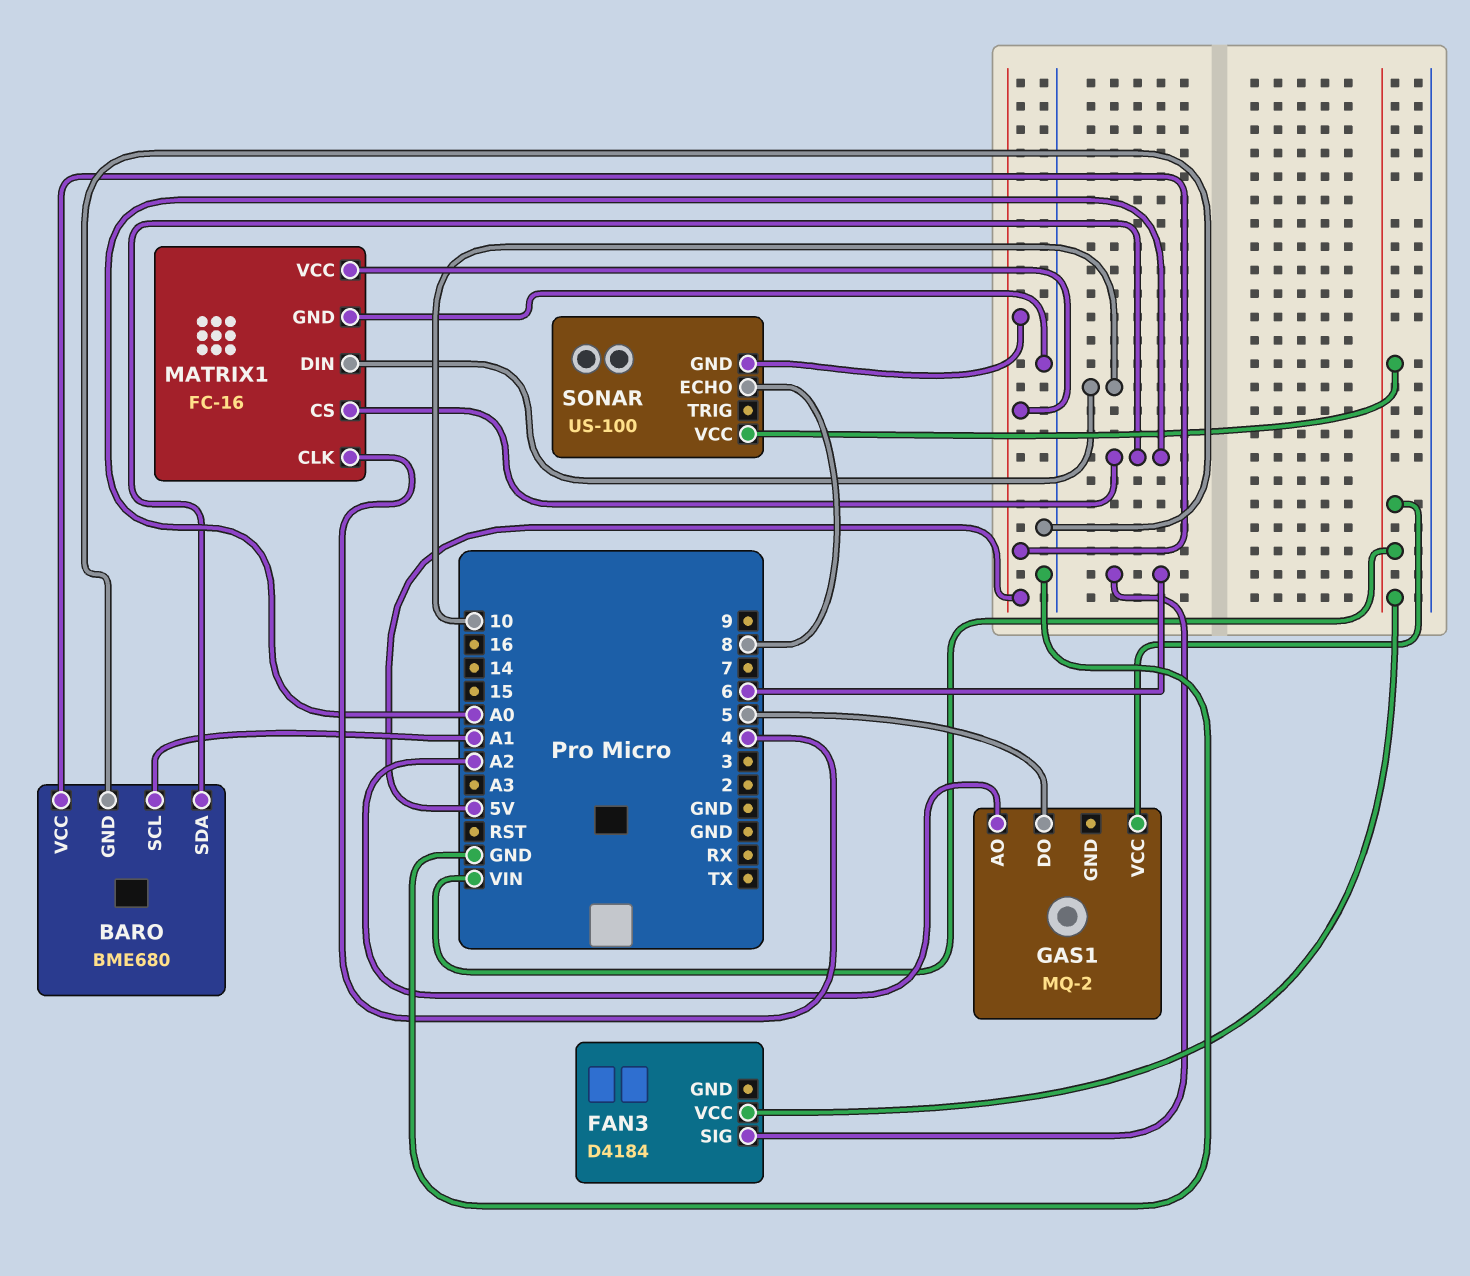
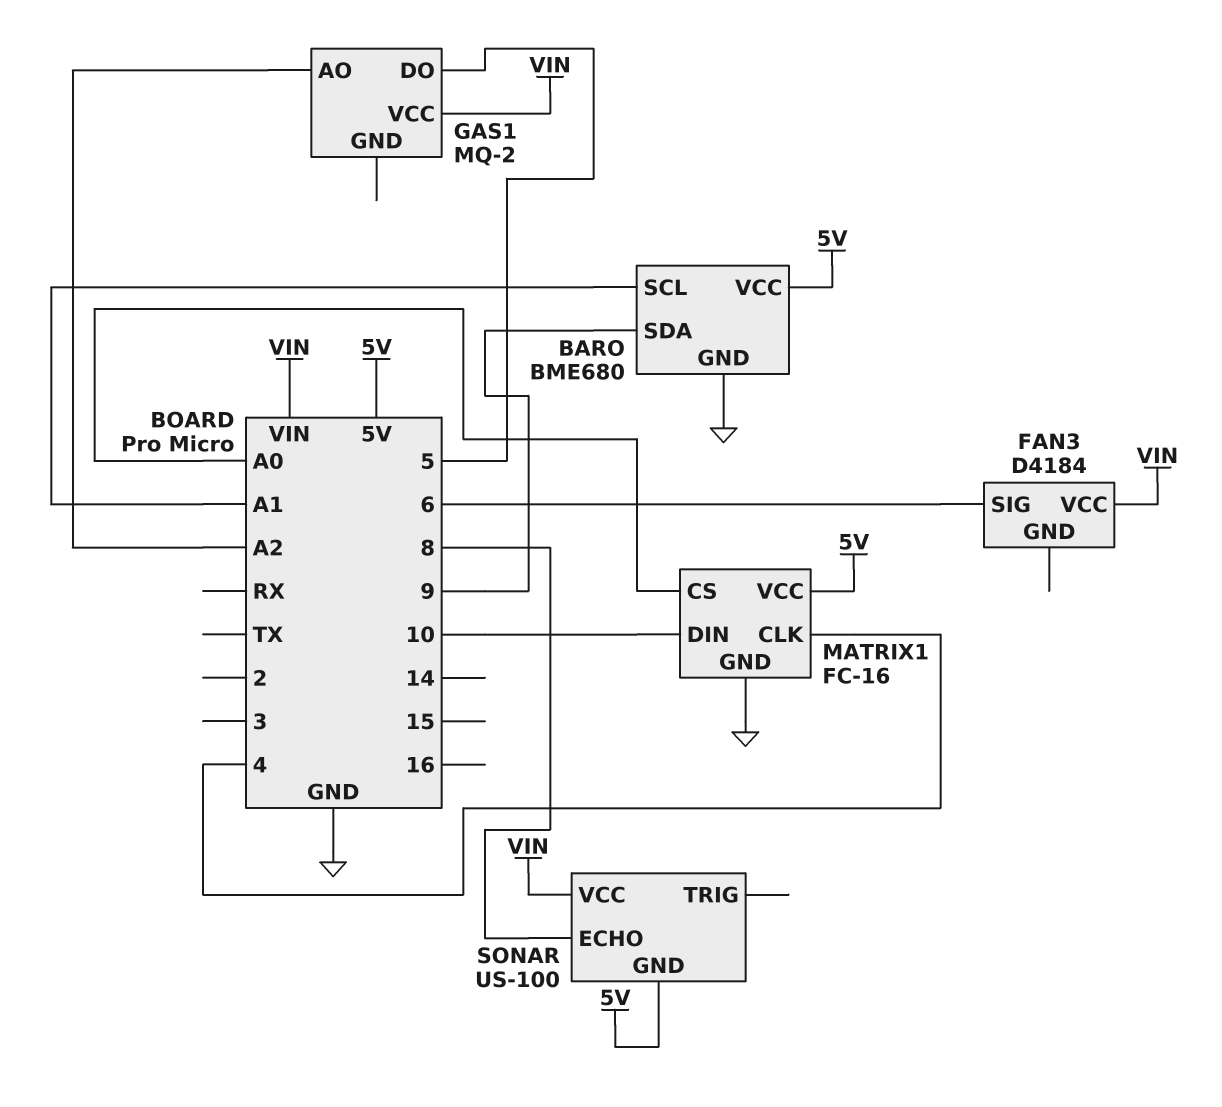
BARO pin SDA: A0 -> 9

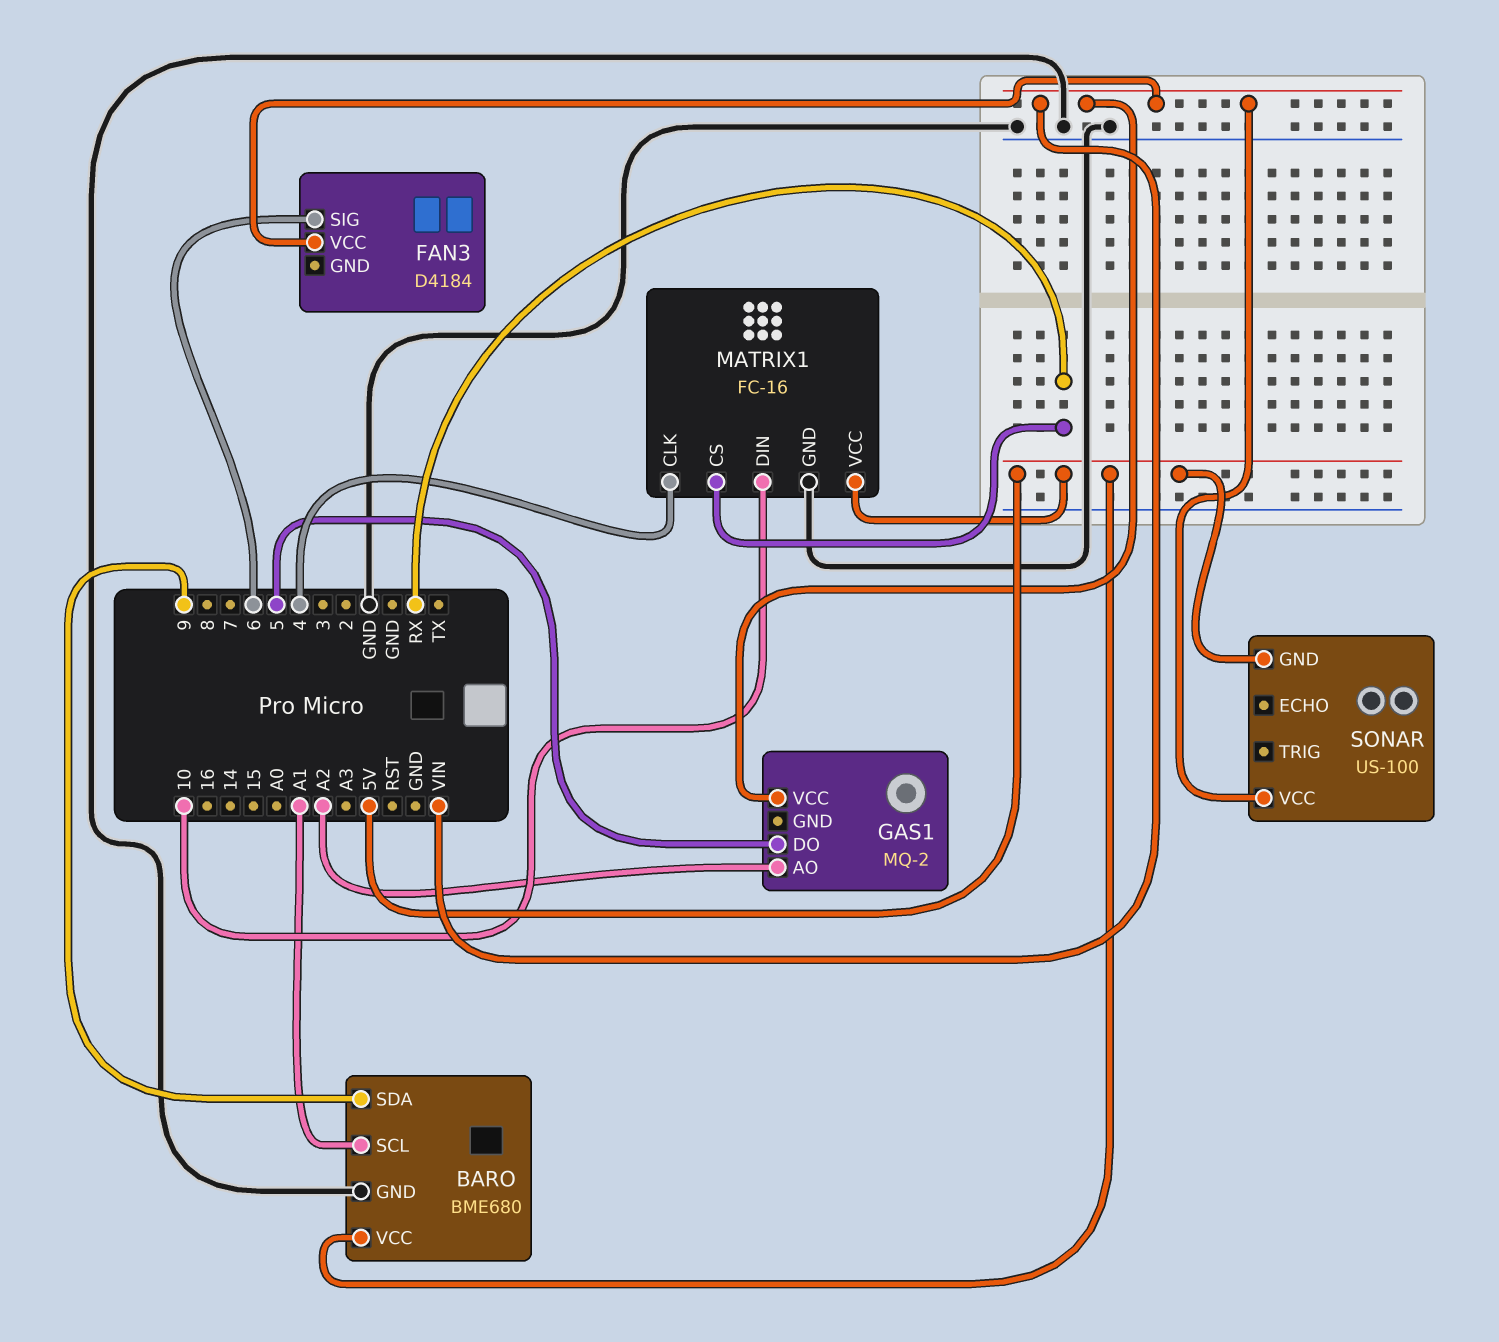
MATRIX1 pin CS: A0 -> RX
SONAR pin ECHO: 8 -> none

